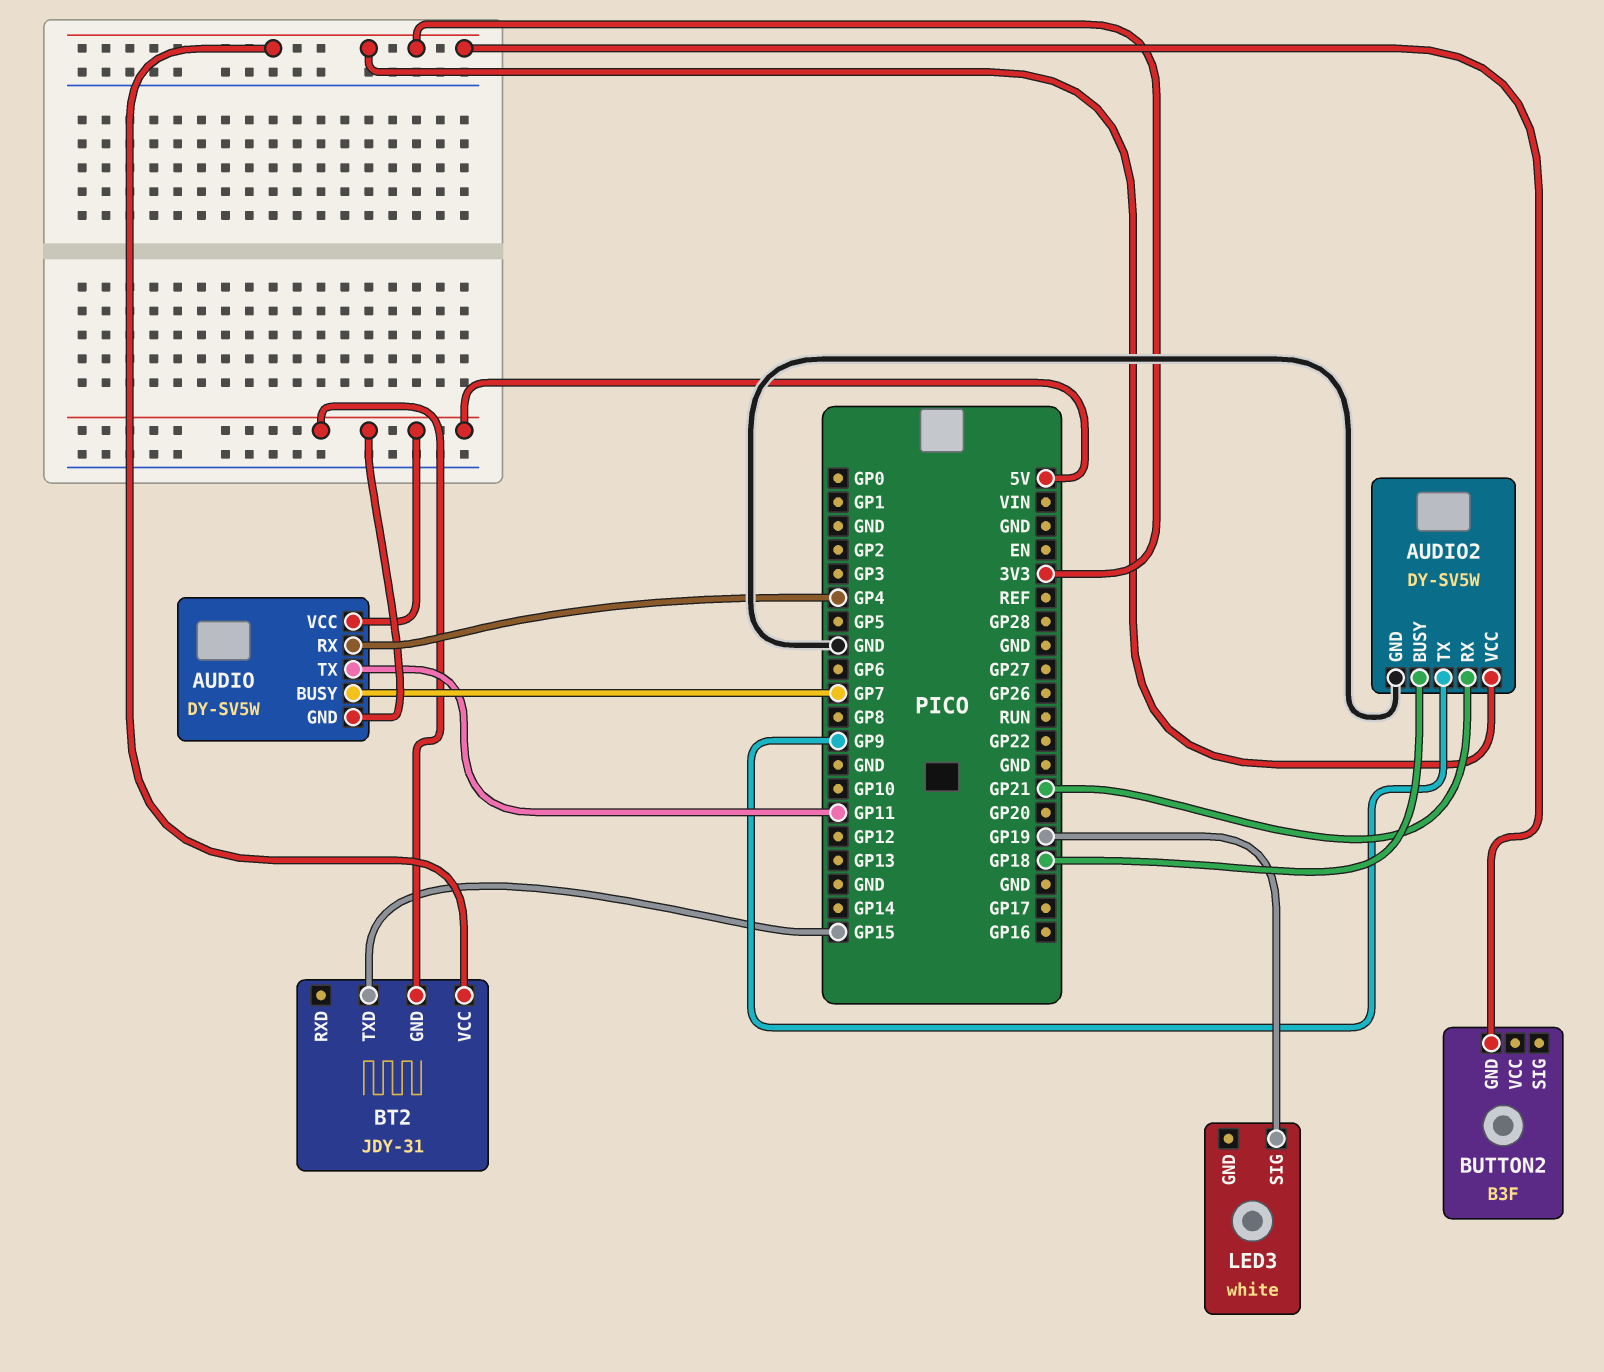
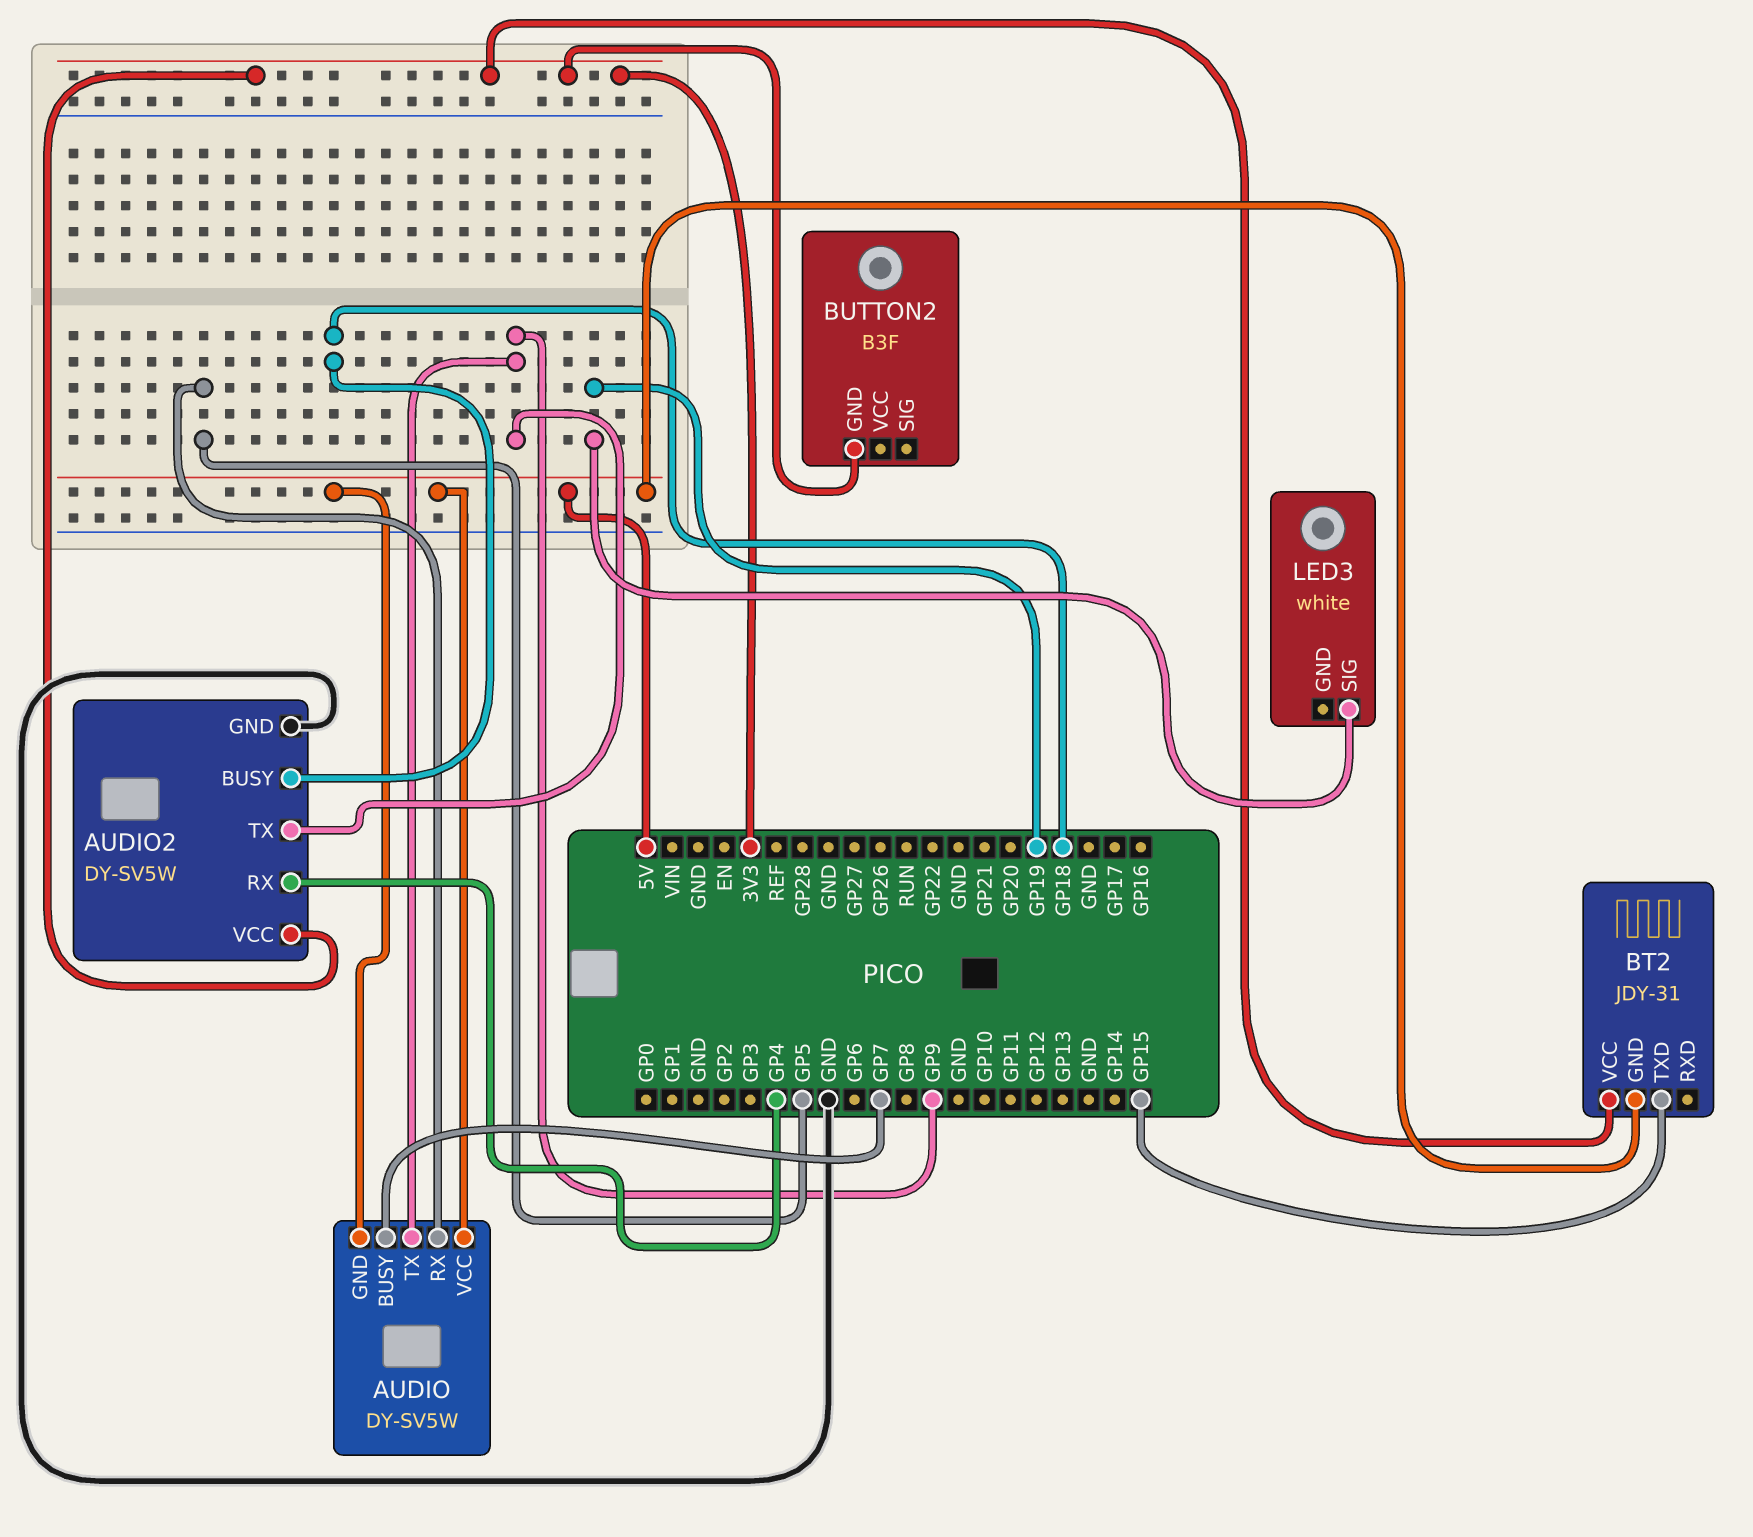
AUDIO pin RX: GP4 -> GP5
AUDIO pin TX: GP11 -> GP9
AUDIO2 pin RX: GP21 -> GP4

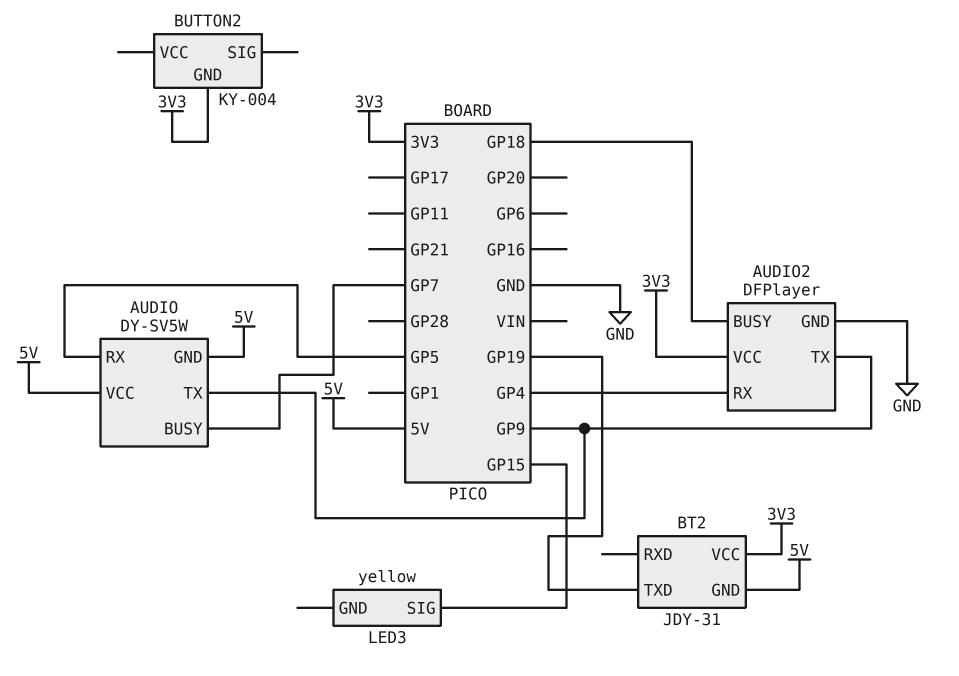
AUDIO2: DY-SV5W -> DFPlayer
BT2 pin TXD: GP15 -> GP19
BUTTON2: B3F -> KY-004
LED3: white -> yellow
LED3 pin SIG: GP19 -> GP15

